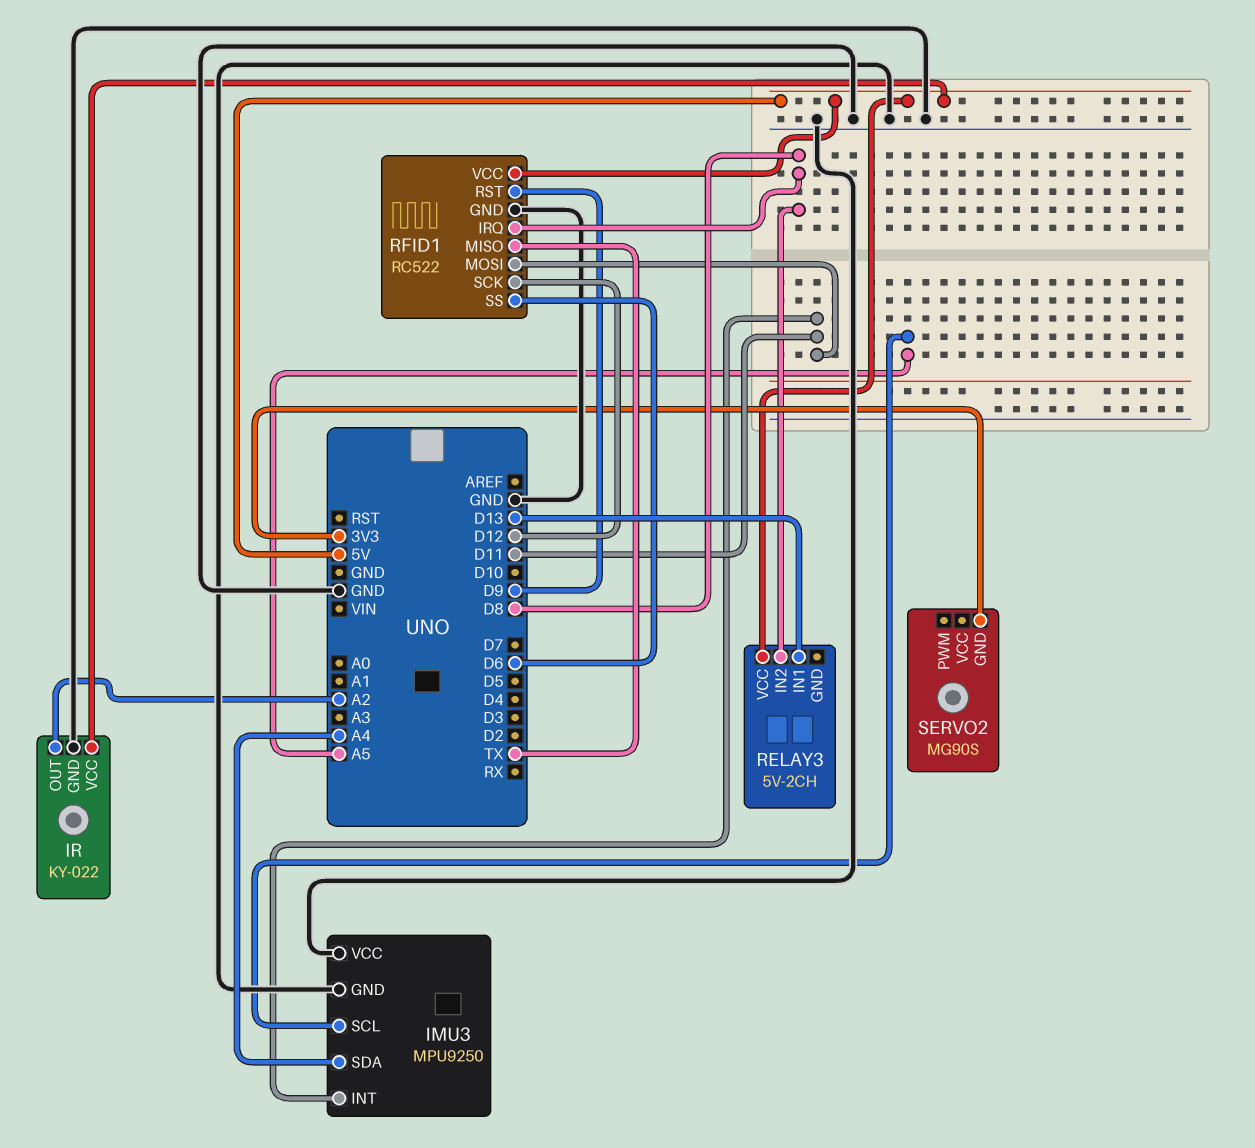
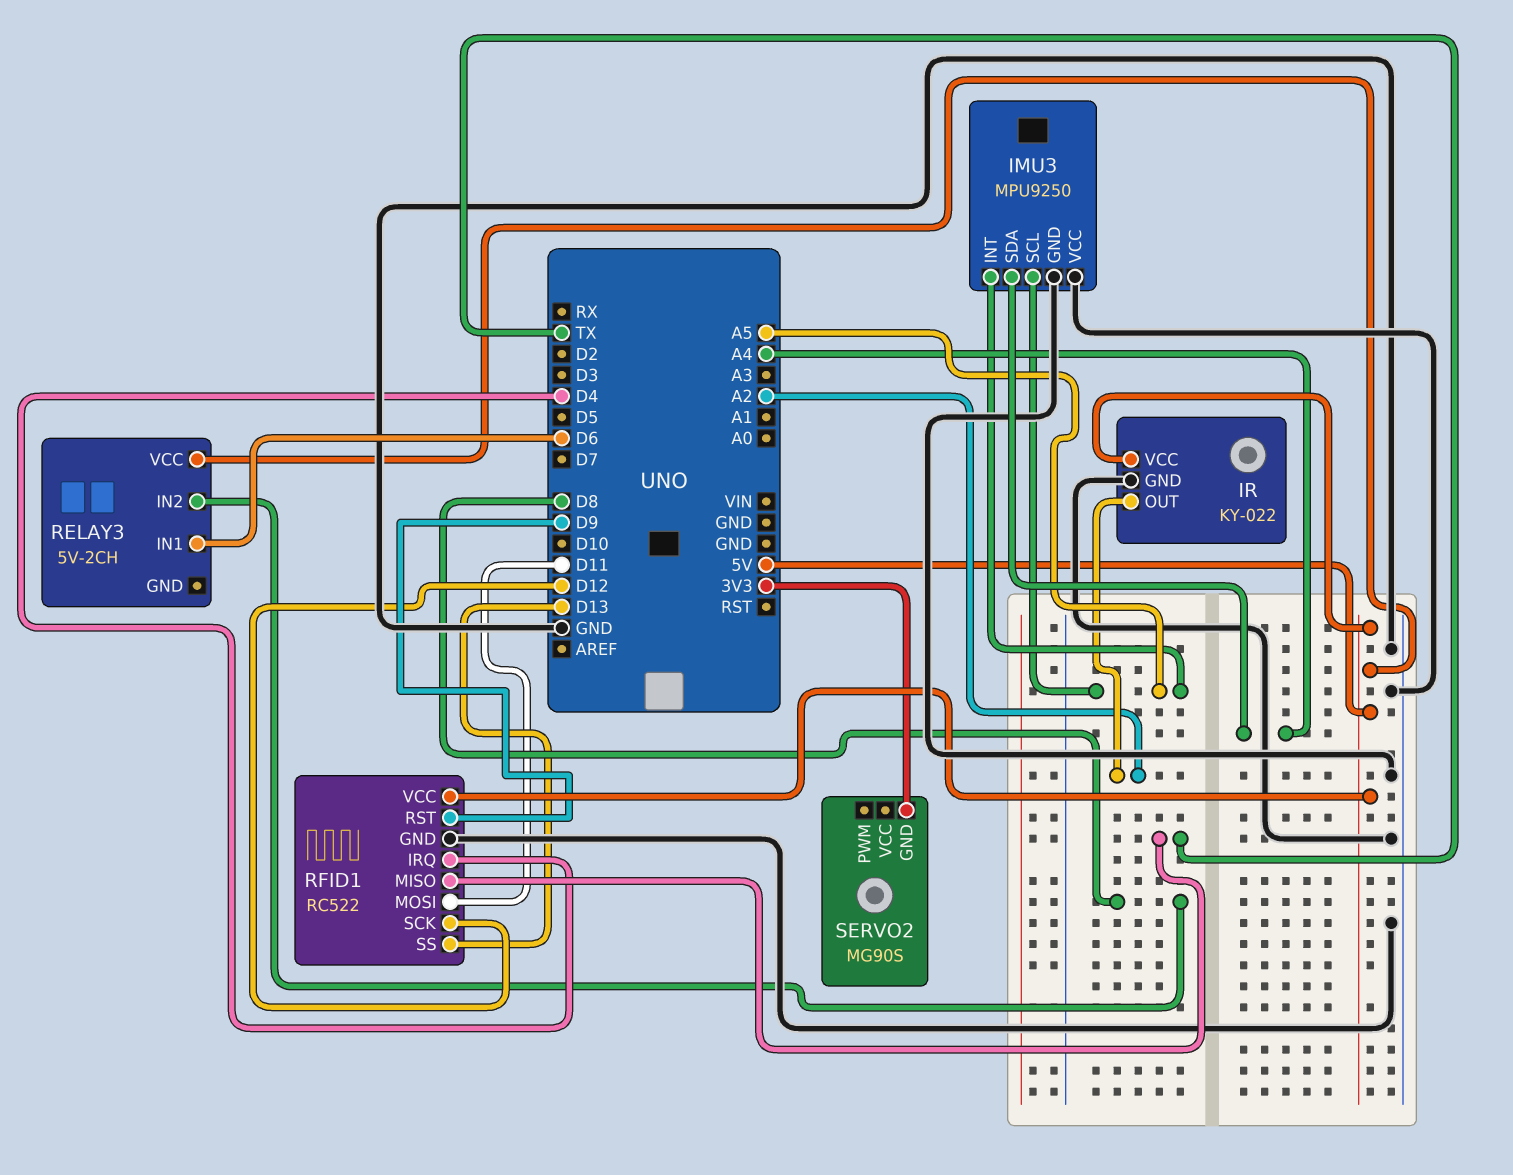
IMU3 pin INT: D11 -> A5
RELAY3 pin IN1: D13 -> D6
RFID1 pin IRQ: D8 -> D4
RFID1 pin SS: D6 -> D13

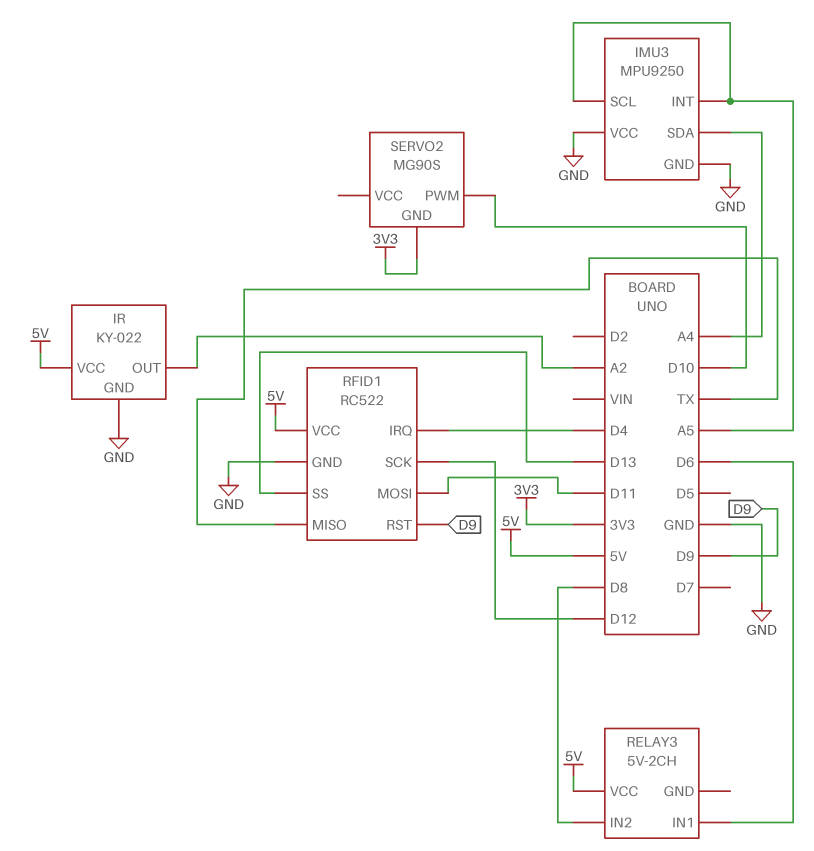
SERVO2 pin PWM: none -> D10

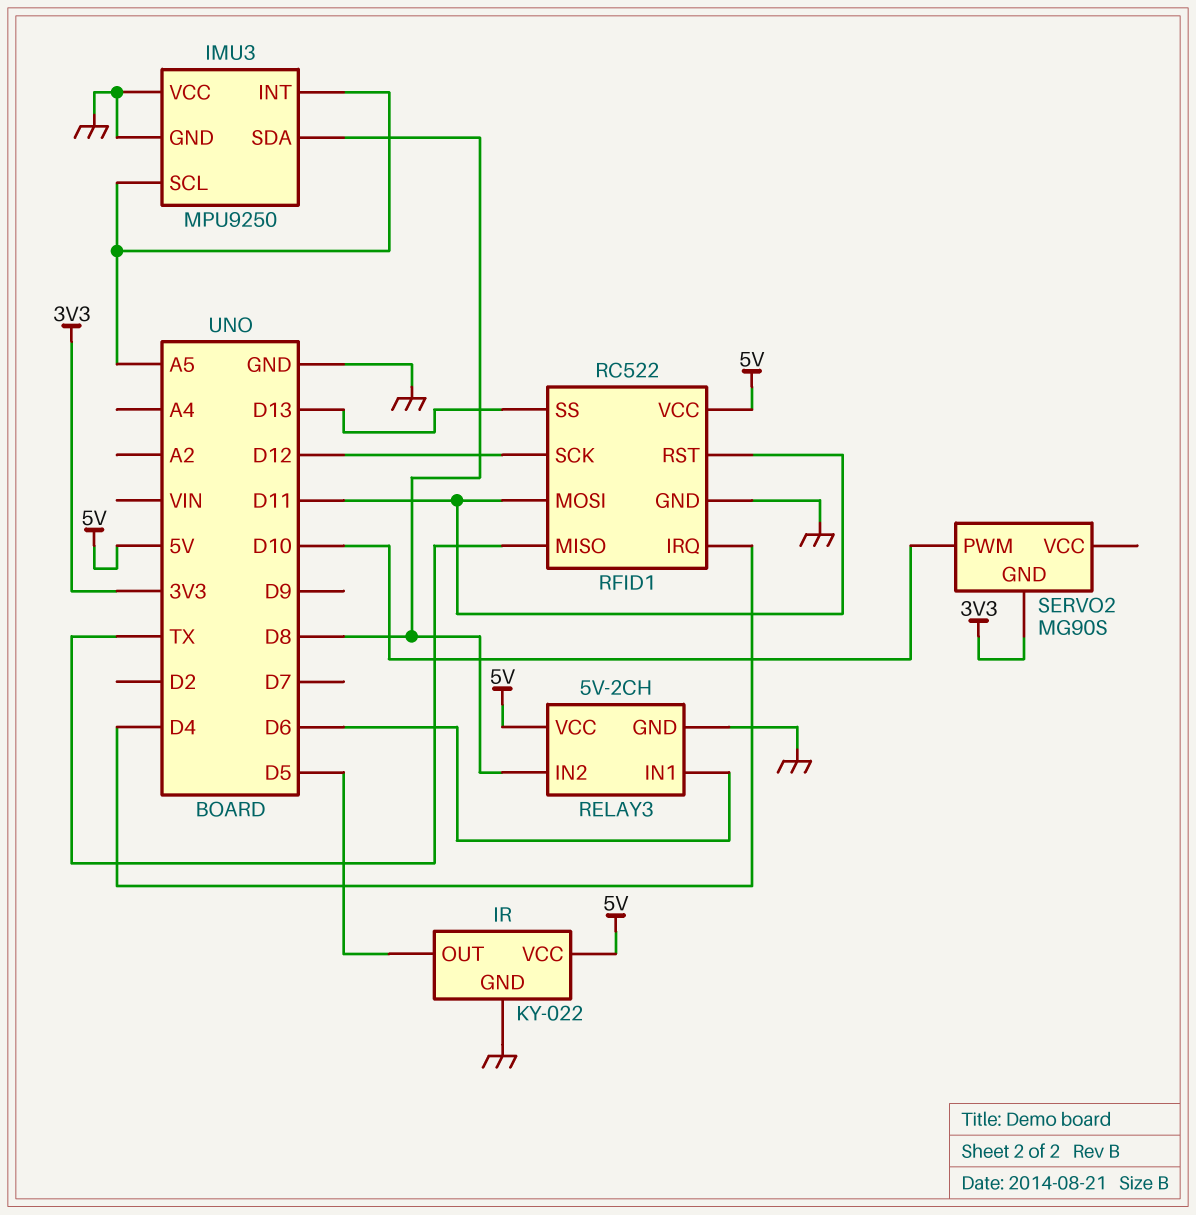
IMU3 pin SDA: A4 -> D8
IR pin OUT: A2 -> D5
RELAY3 pin GND: none -> GND
RFID1 pin RST: D9 -> D11

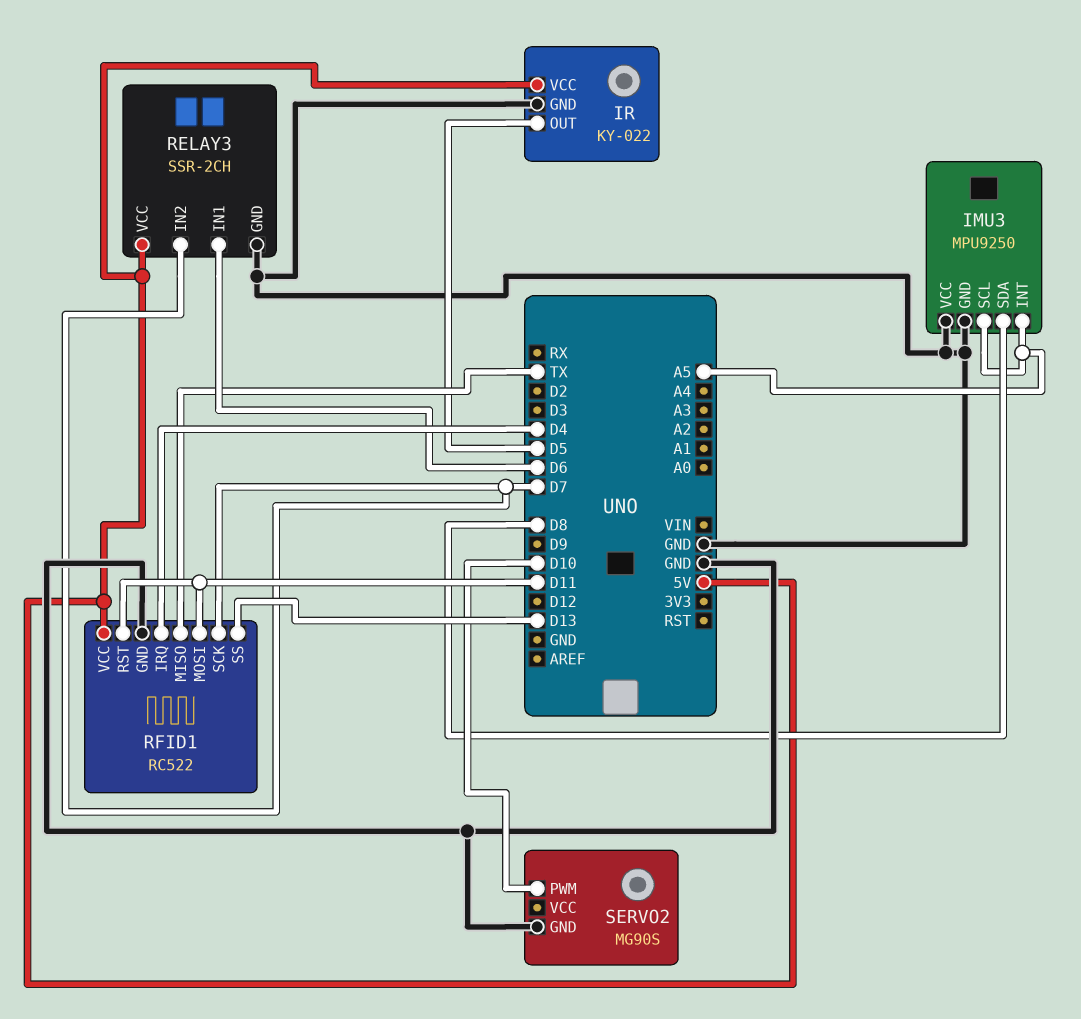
RELAY3: 5V-2CH -> SSR-2CH
RELAY3 pin IN2: D8 -> D7
RFID1 pin SCK: D12 -> D7
SERVO2 pin GND: 3V3 -> GND

